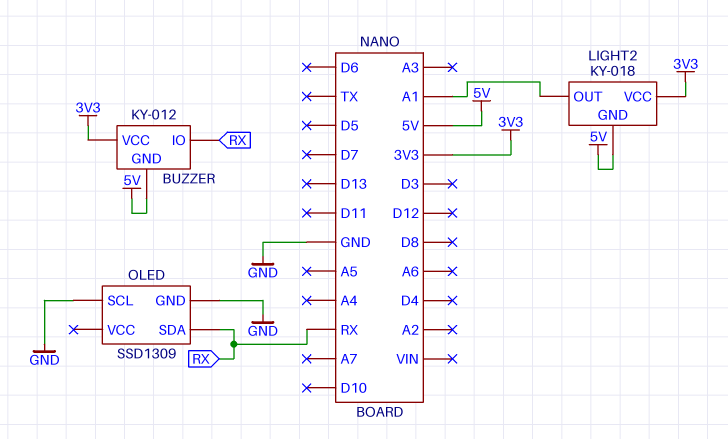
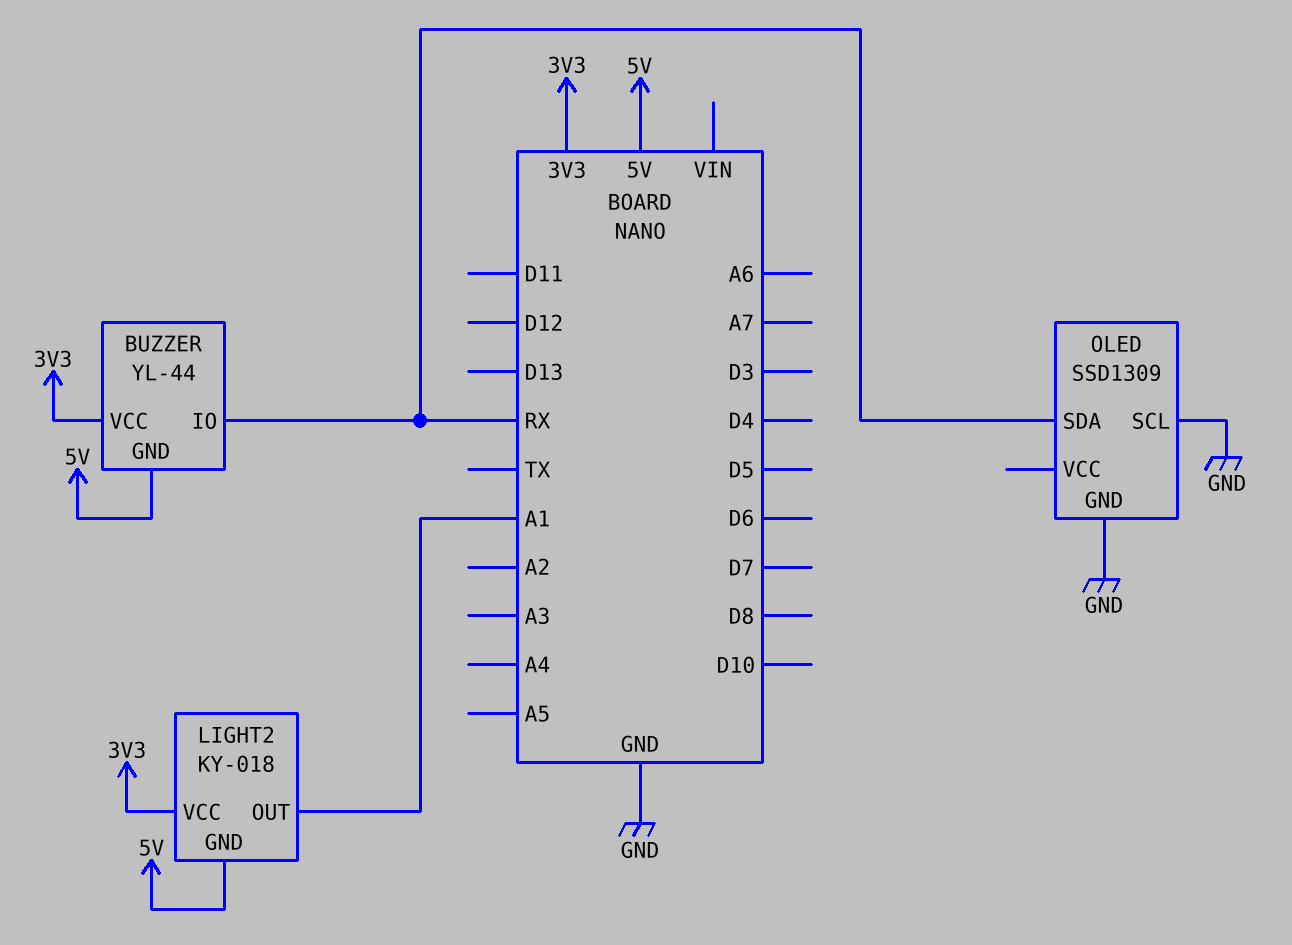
BUZZER: KY-012 -> YL-44

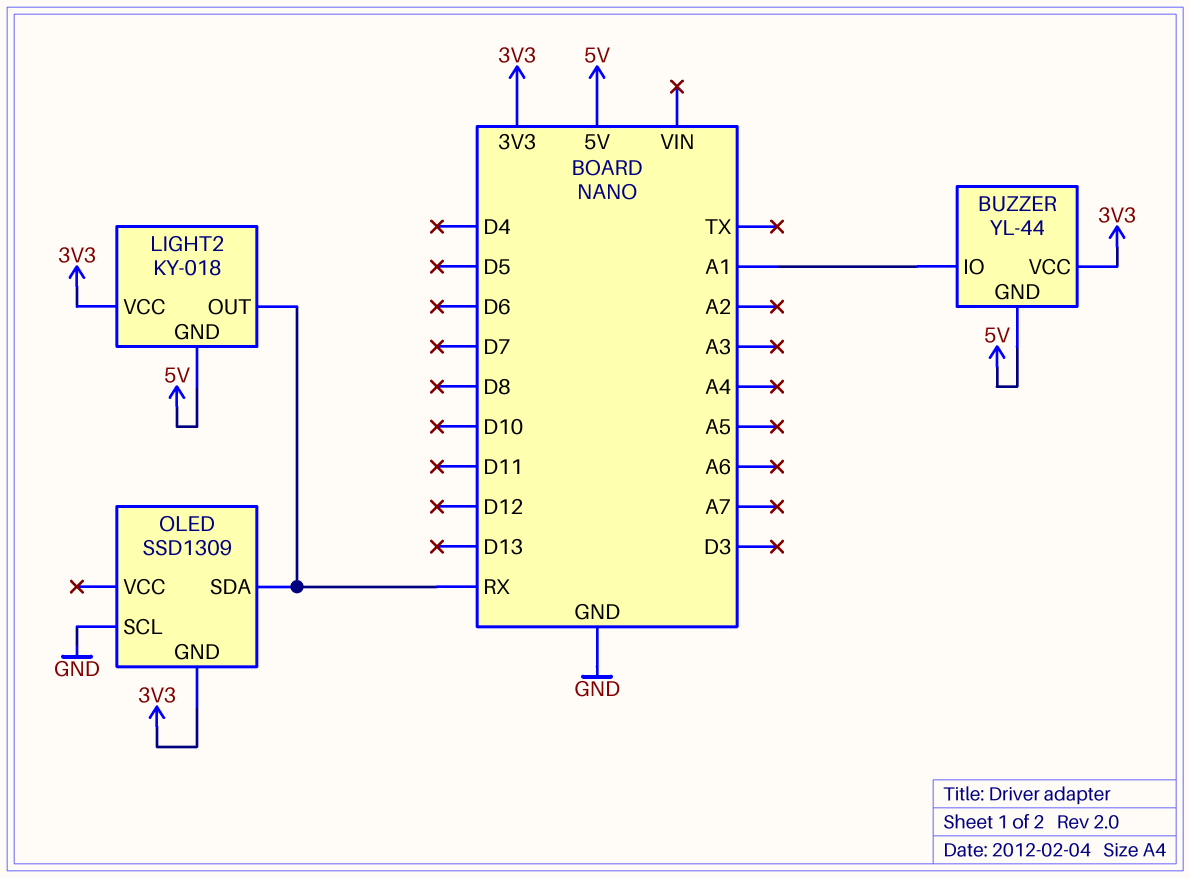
BUZZER pin IO: RX -> A1
LIGHT2 pin OUT: A1 -> RX
OLED pin GND: GND -> 3V3

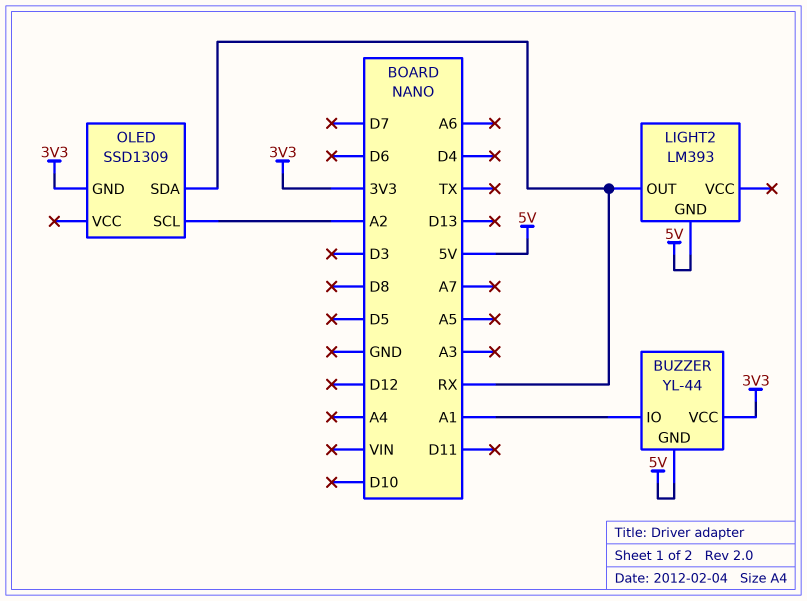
LIGHT2: KY-018 -> LM393
LIGHT2 pin VCC: 3V3 -> none
OLED pin SCL: GND -> A2

